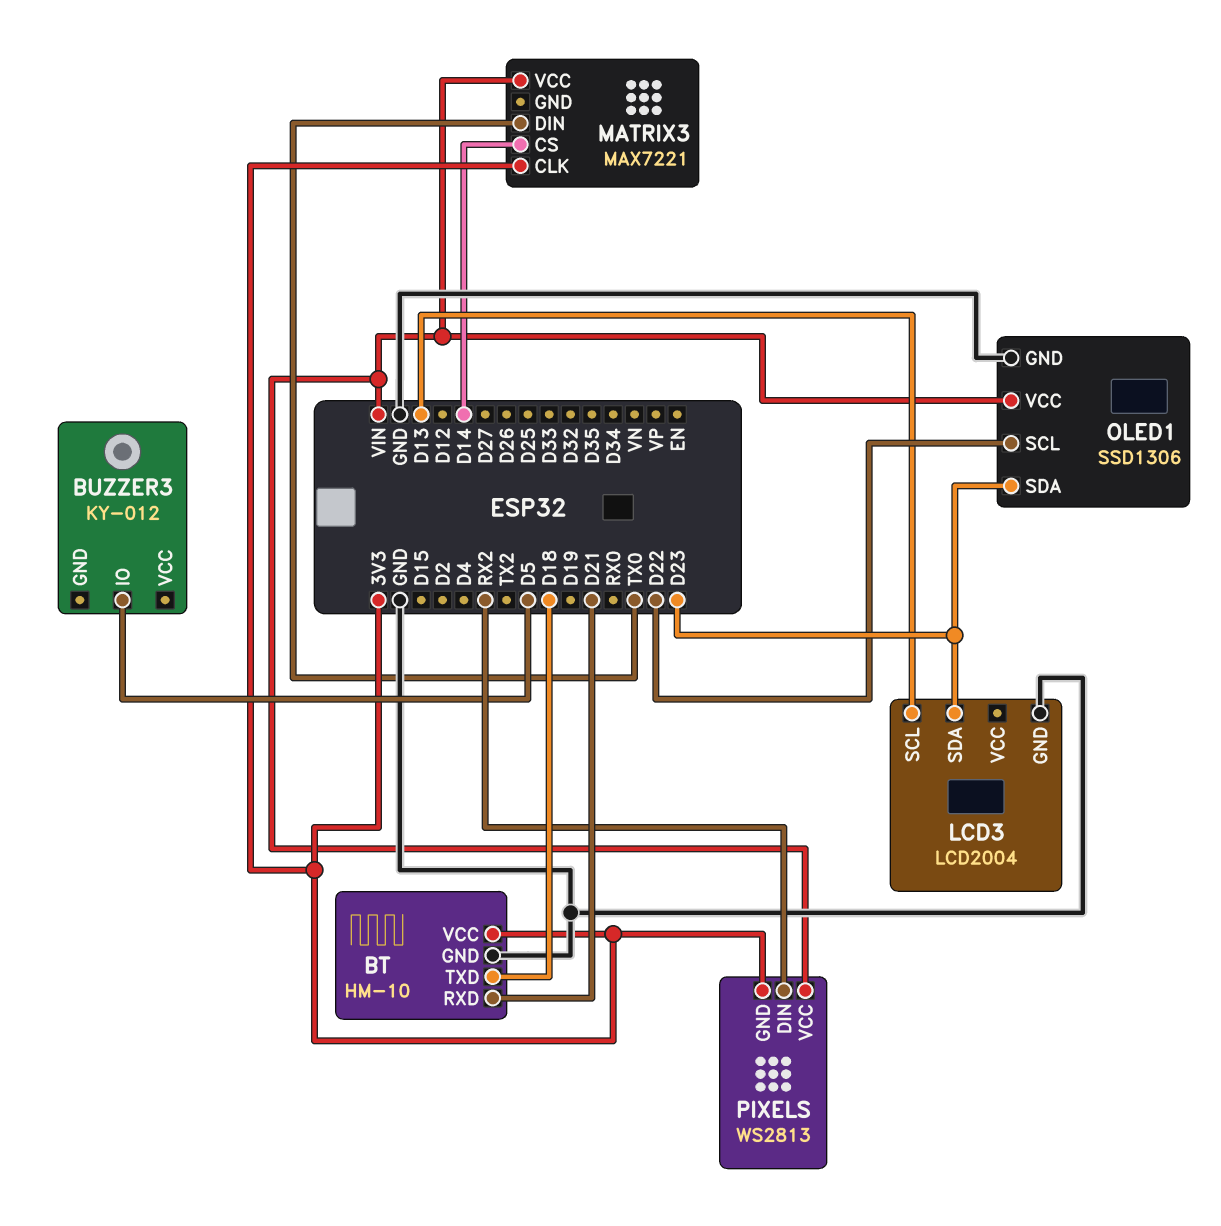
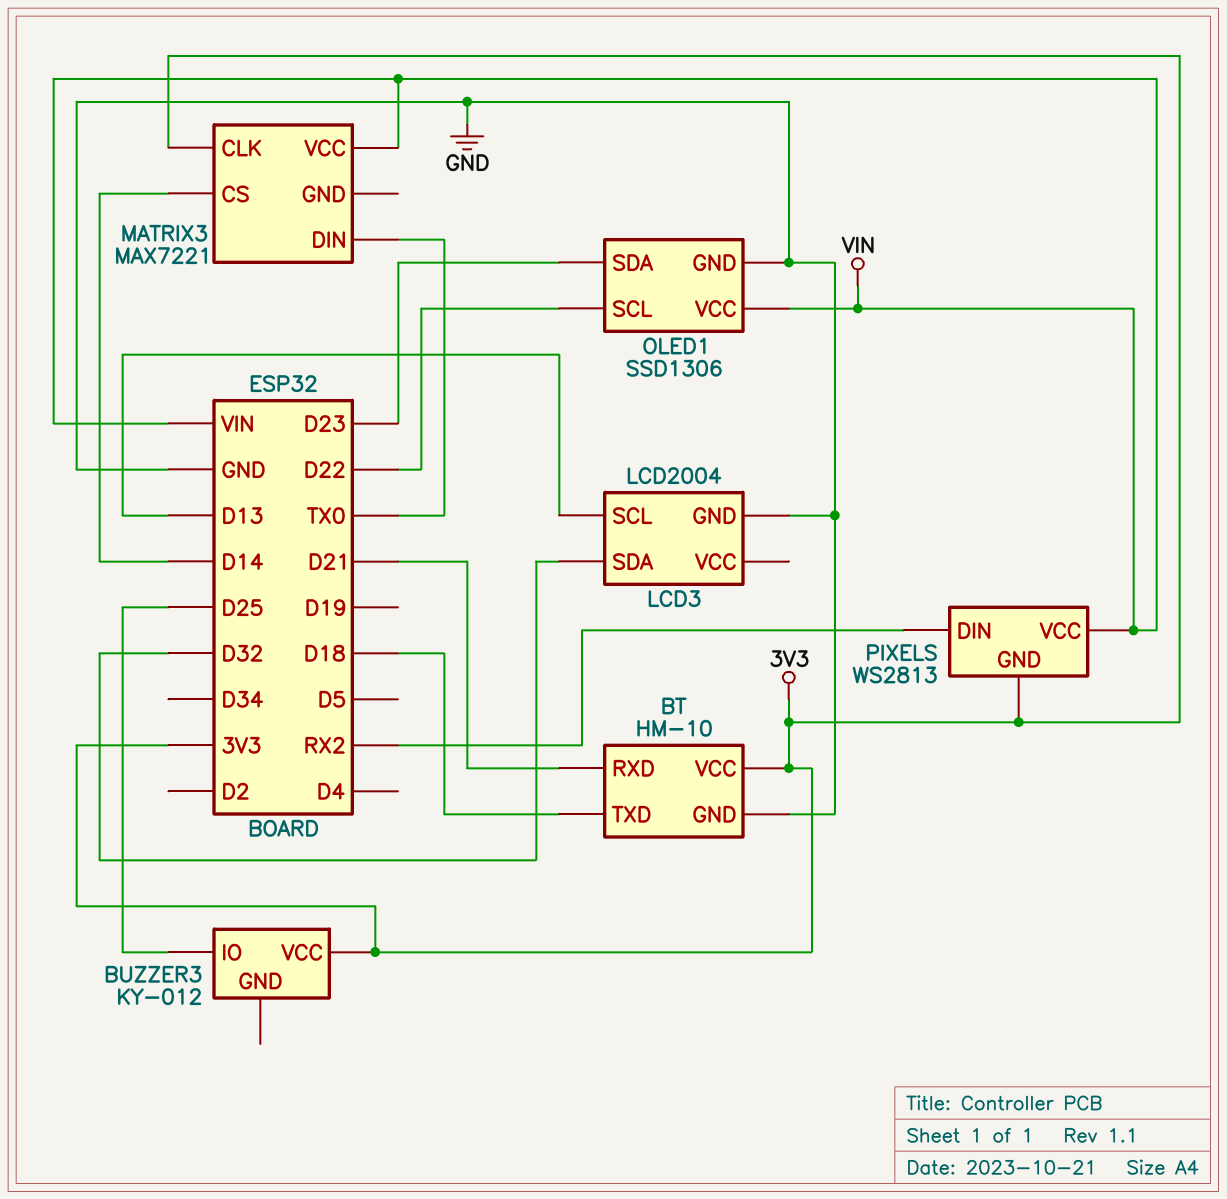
BUZZER3 pin IO: D5 -> D25
BUZZER3 pin VCC: none -> 3V3
LCD3 pin SDA: D23 -> D32

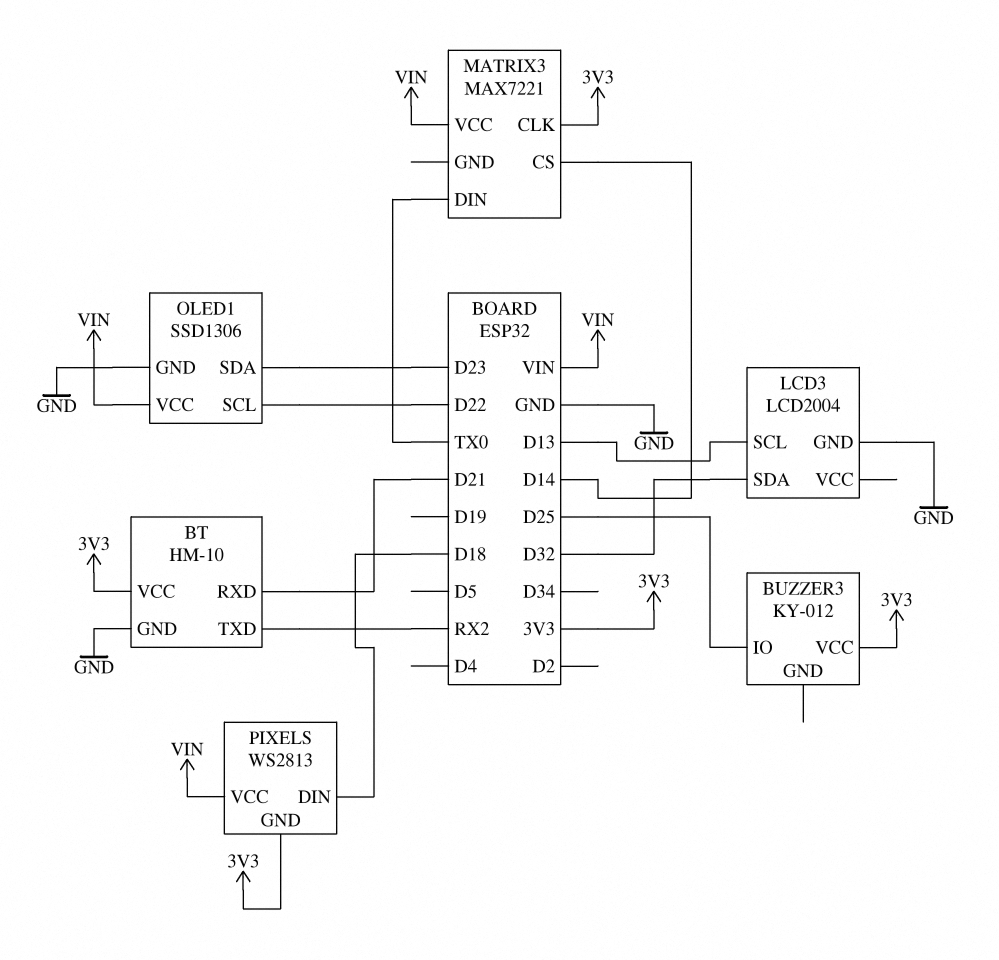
BT pin TXD: D18 -> RX2
PIXELS pin DIN: RX2 -> D18

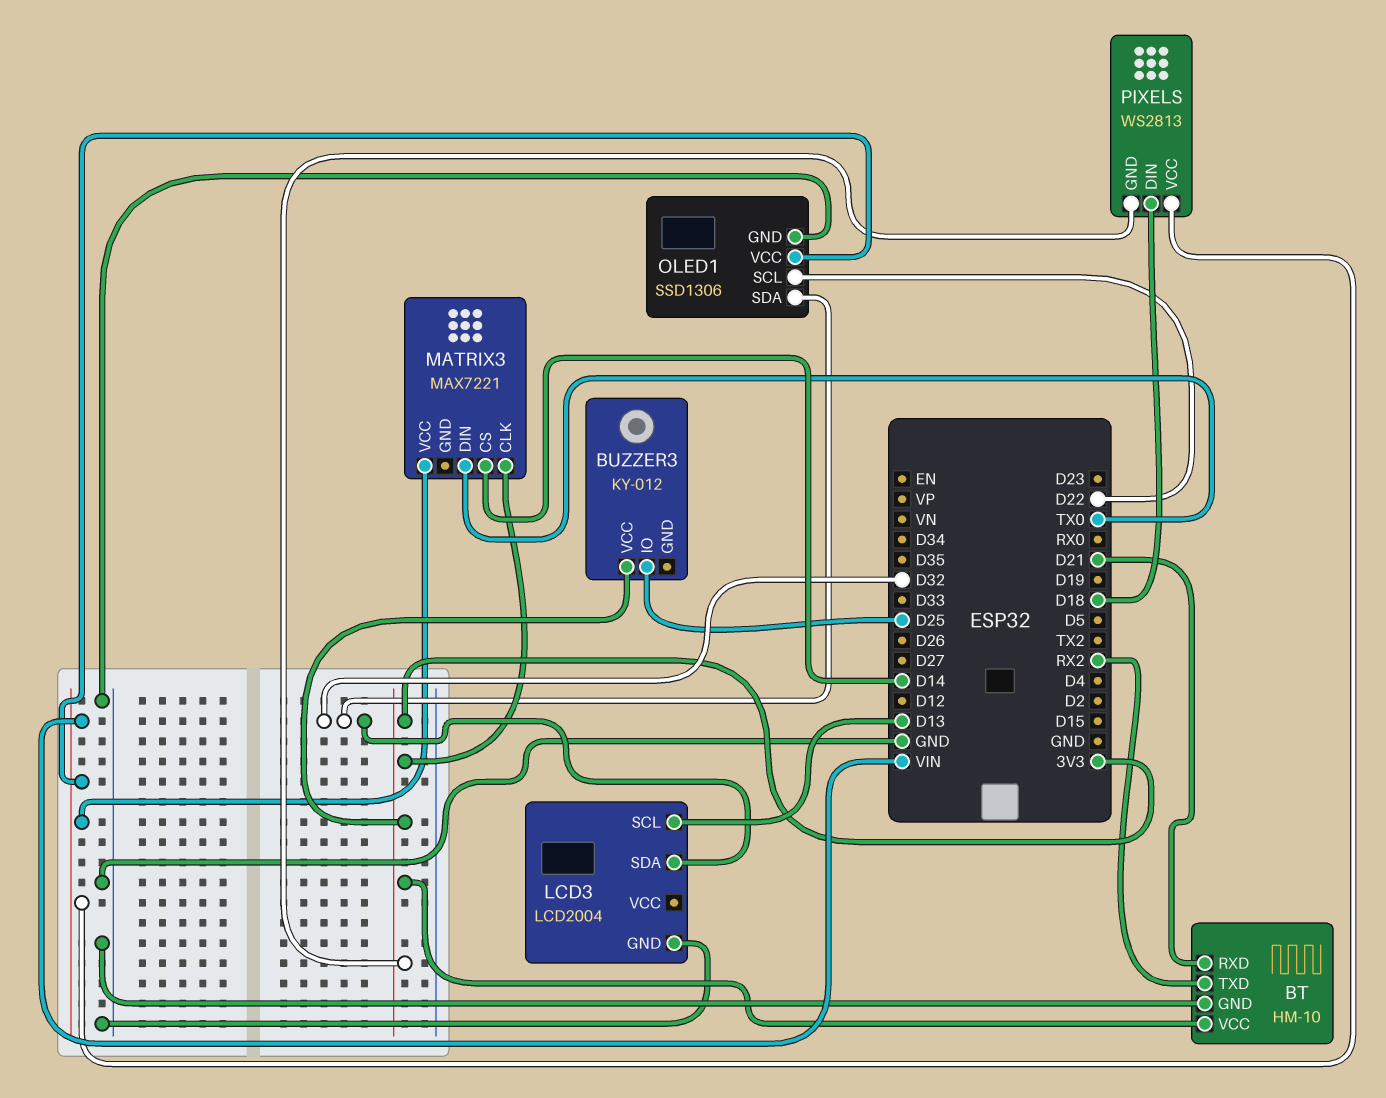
OLED1 pin SDA: D23 -> D32

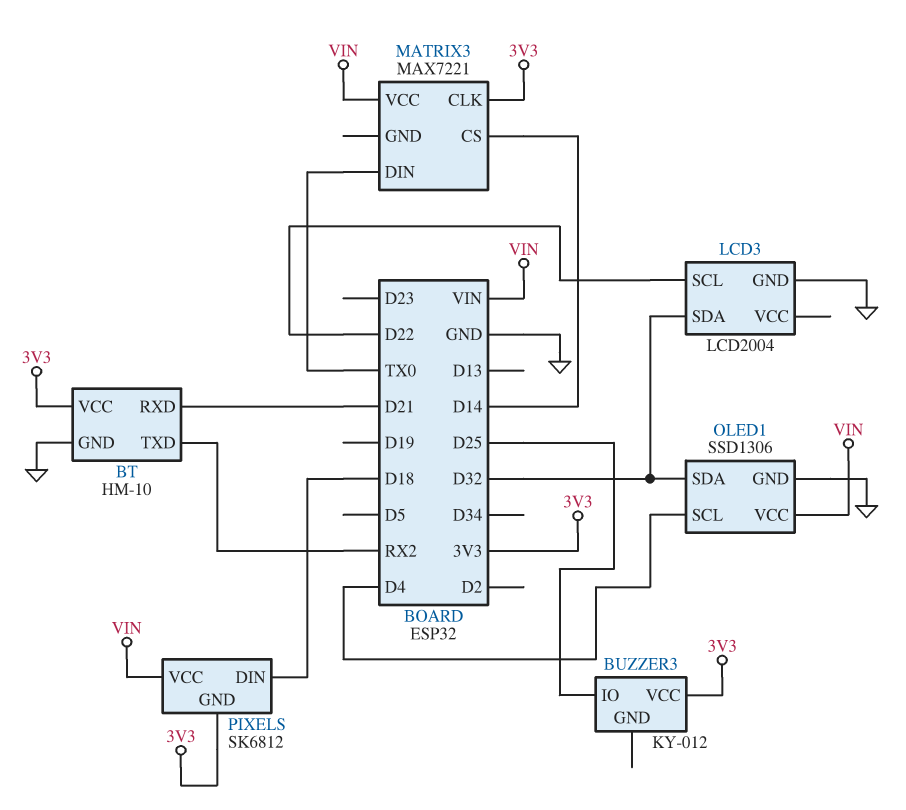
LCD3 pin SCL: D13 -> D22
OLED1 pin SCL: D22 -> D4
PIXELS: WS2813 -> SK6812

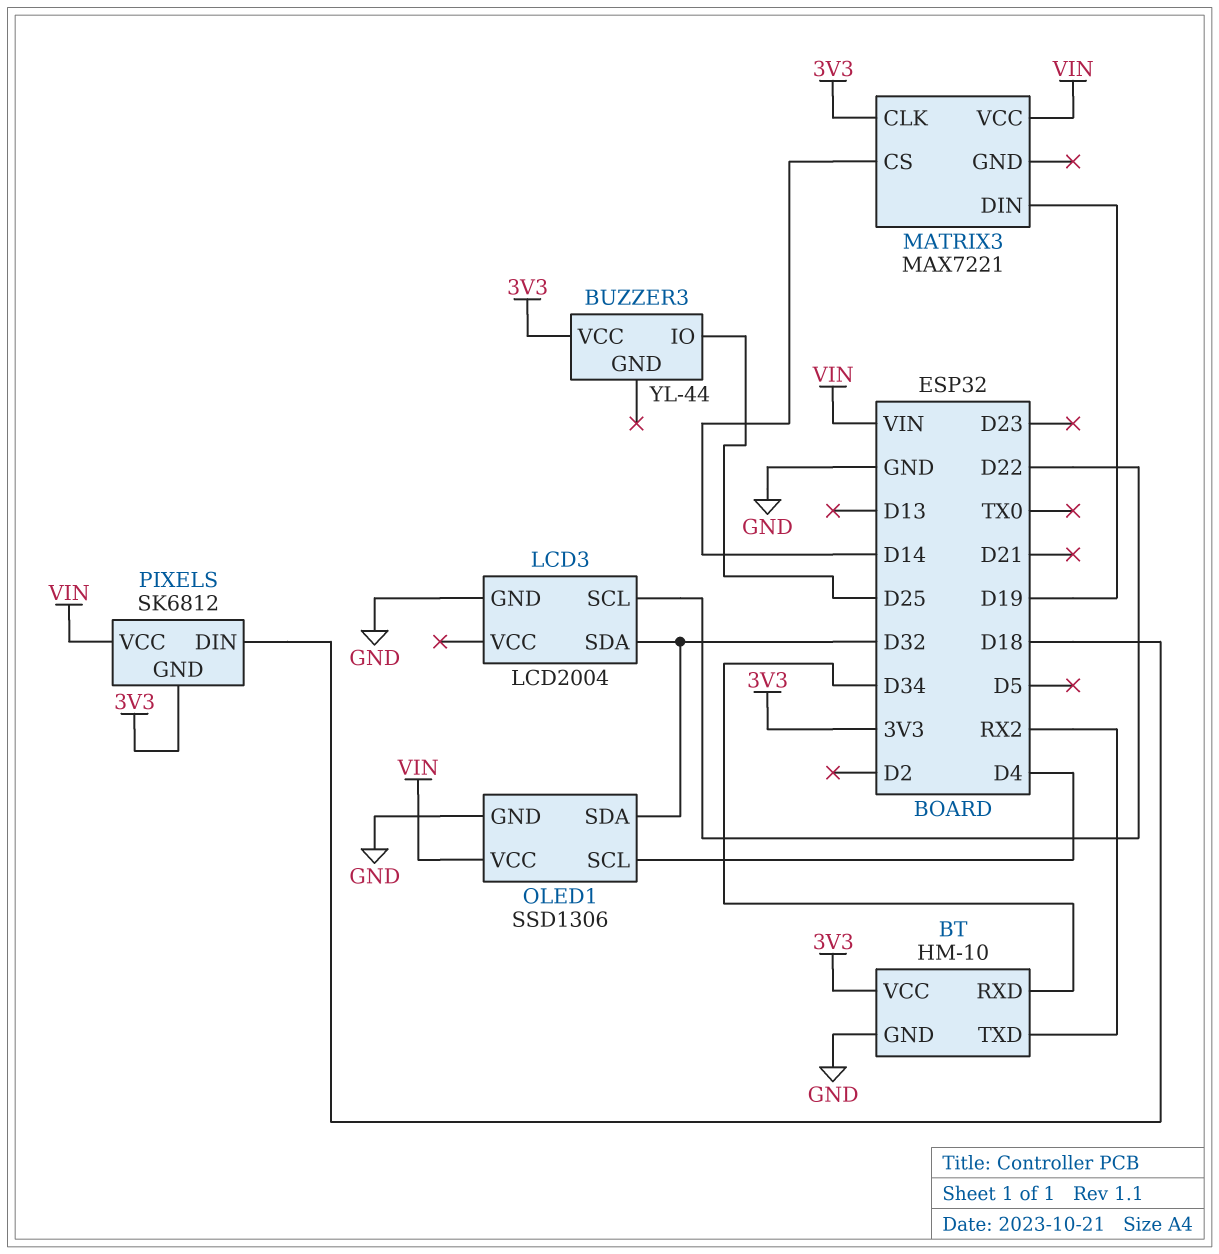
BT pin RXD: D21 -> D34
BUZZER3: KY-012 -> YL-44
MATRIX3 pin DIN: TX0 -> D19

